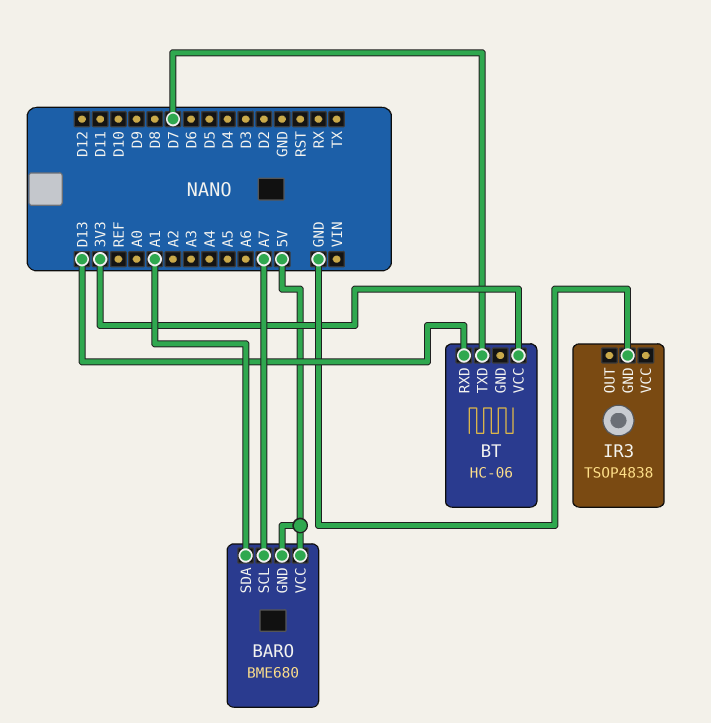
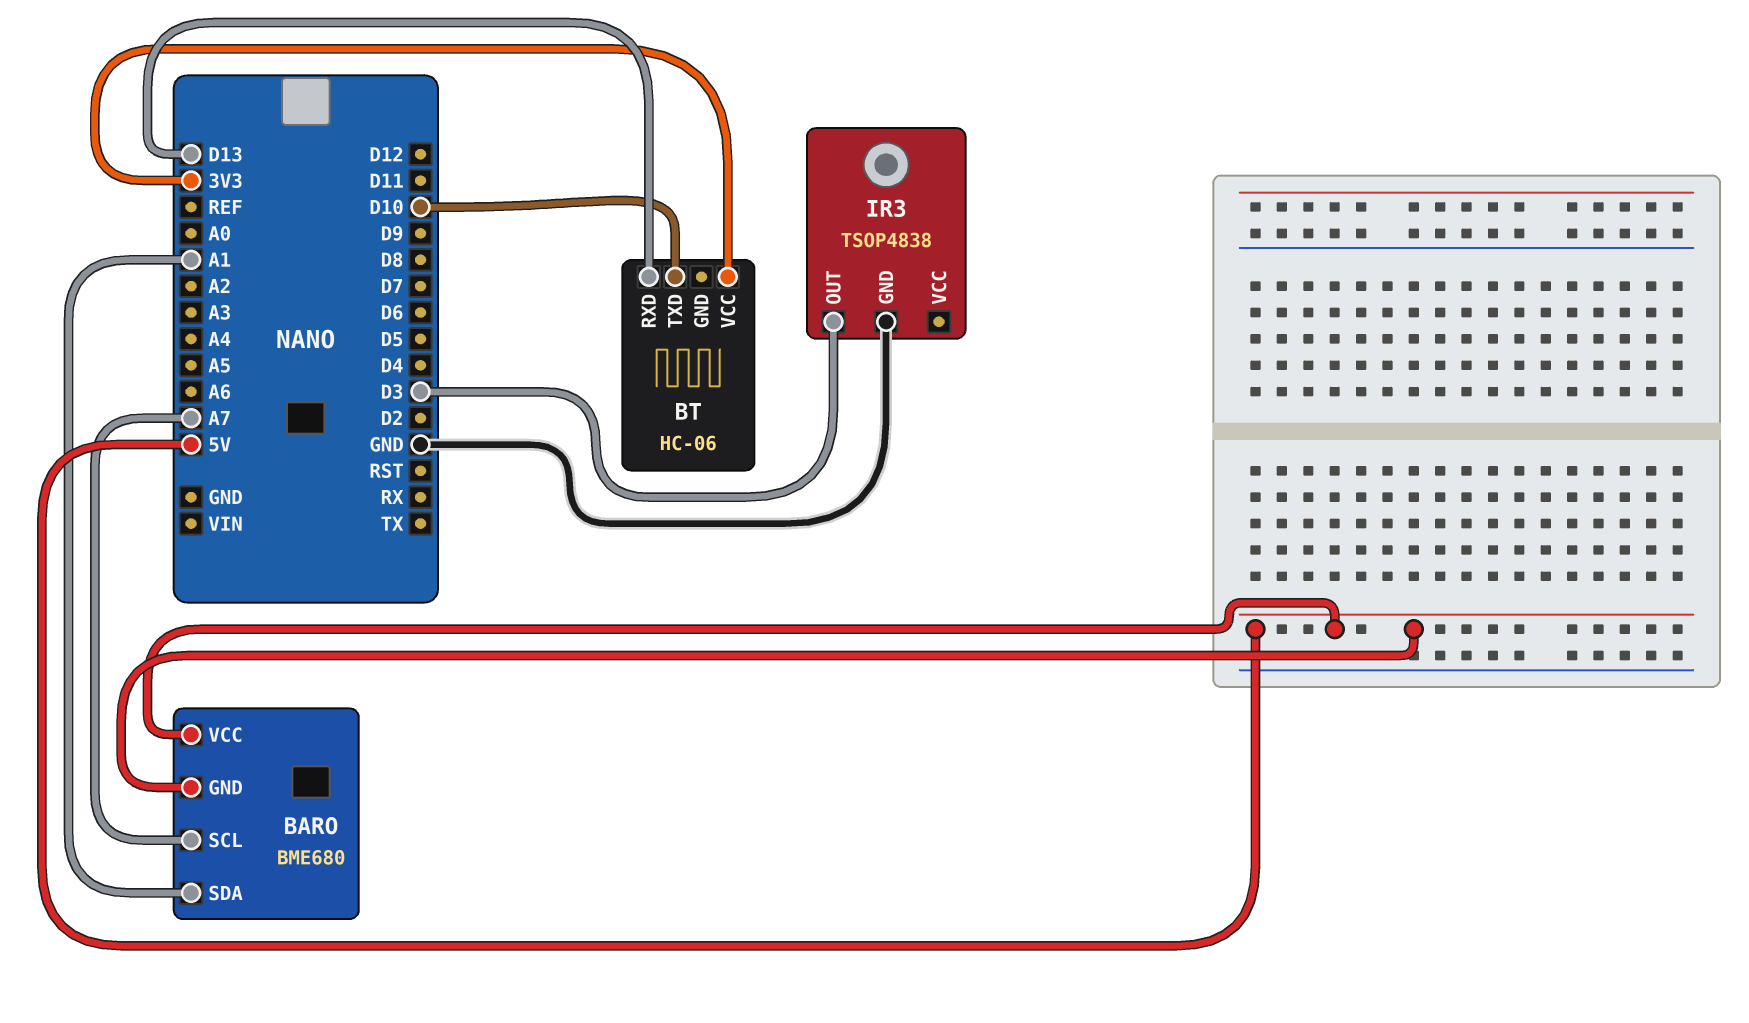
BT pin TXD: D7 -> D10
IR3 pin OUT: none -> D3

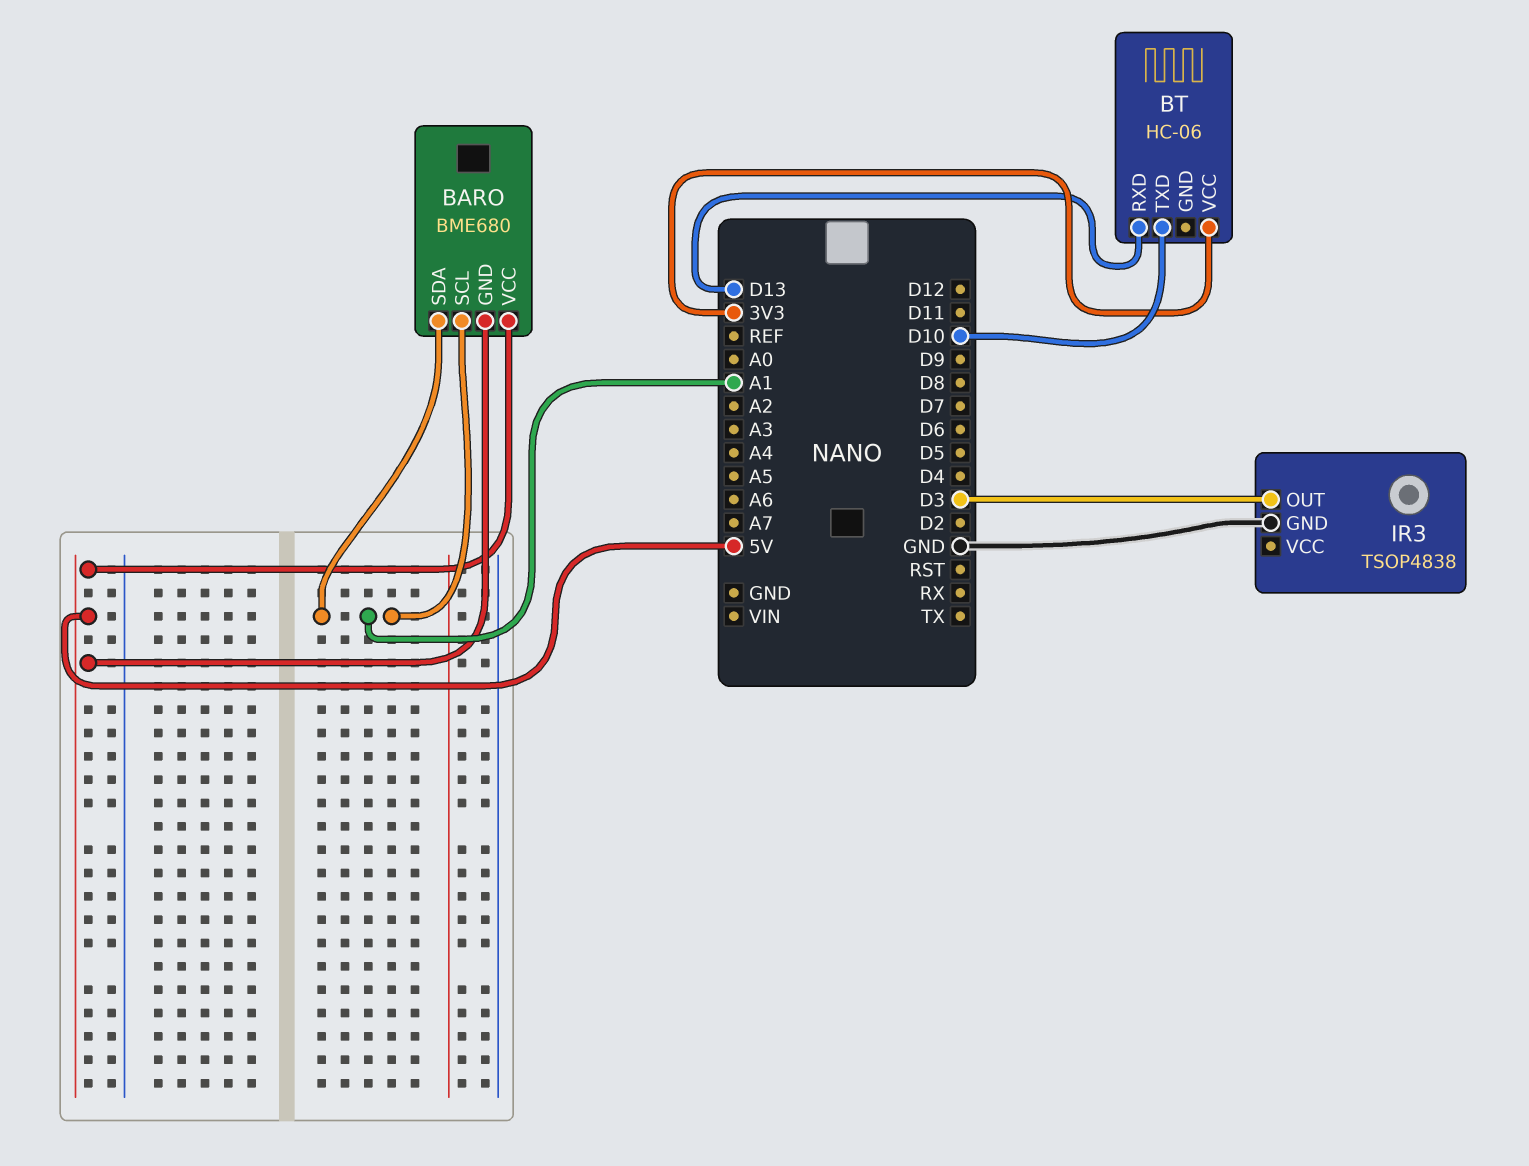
BARO pin SCL: A7 -> A1

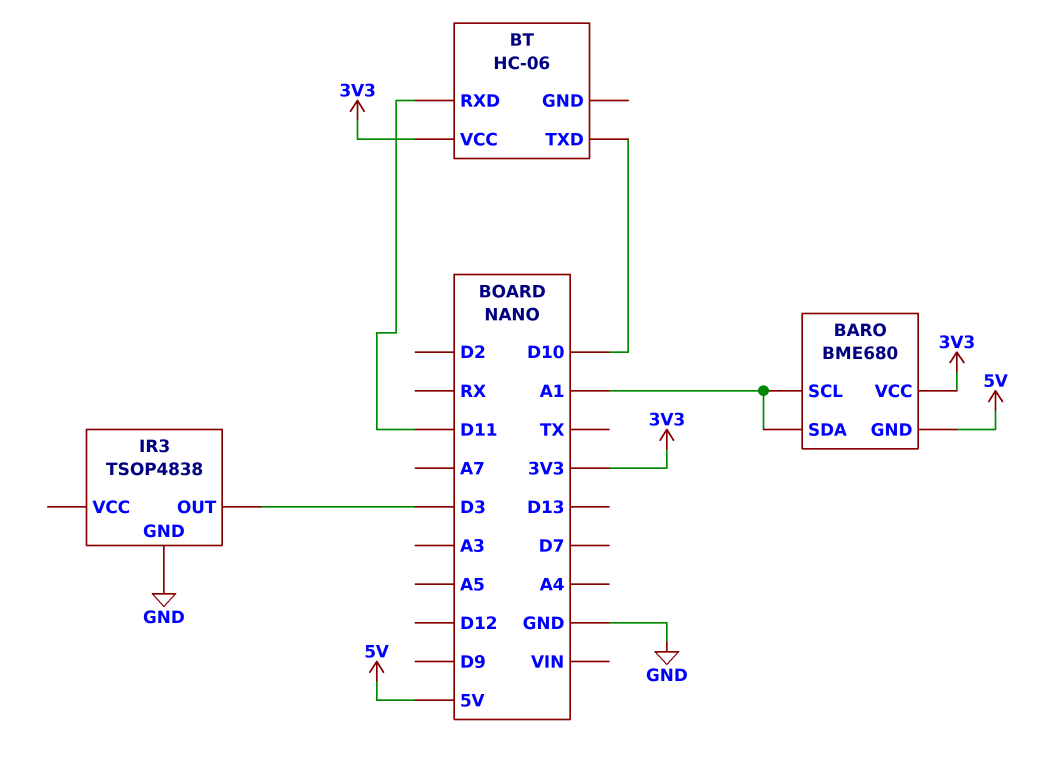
BARO pin VCC: 5V -> 3V3
BT pin RXD: D13 -> D11

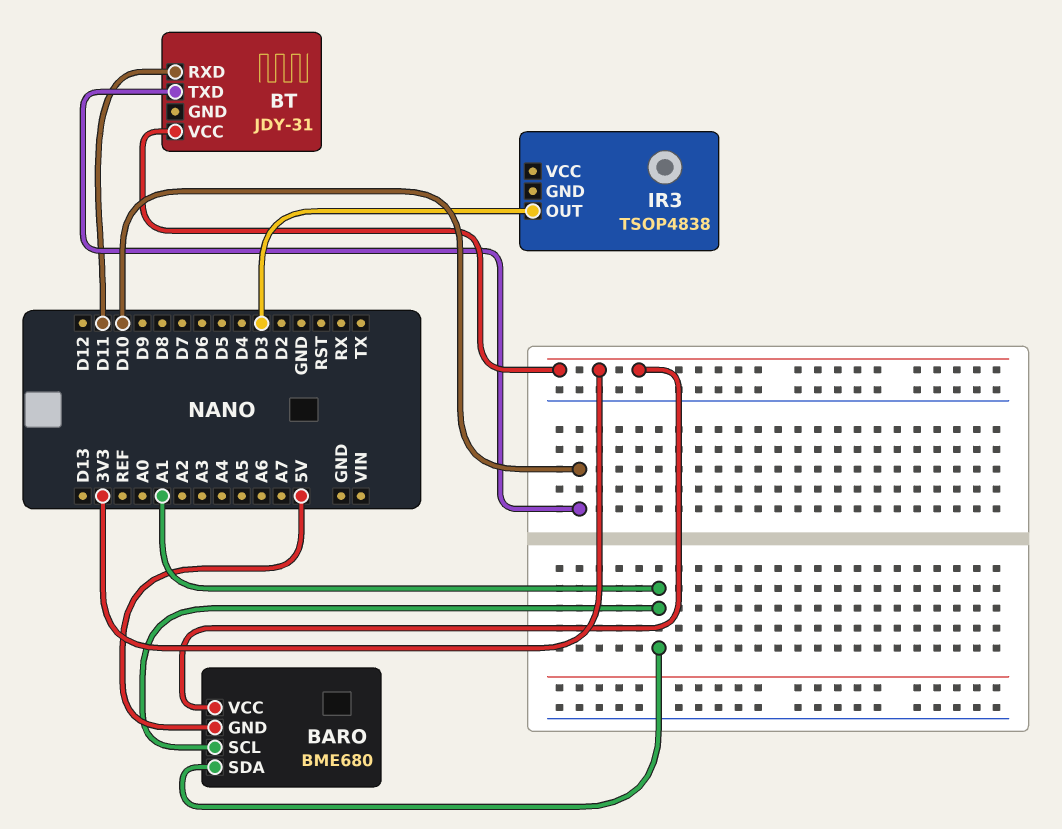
BT: HC-06 -> JDY-31
IR3 pin GND: GND -> none

